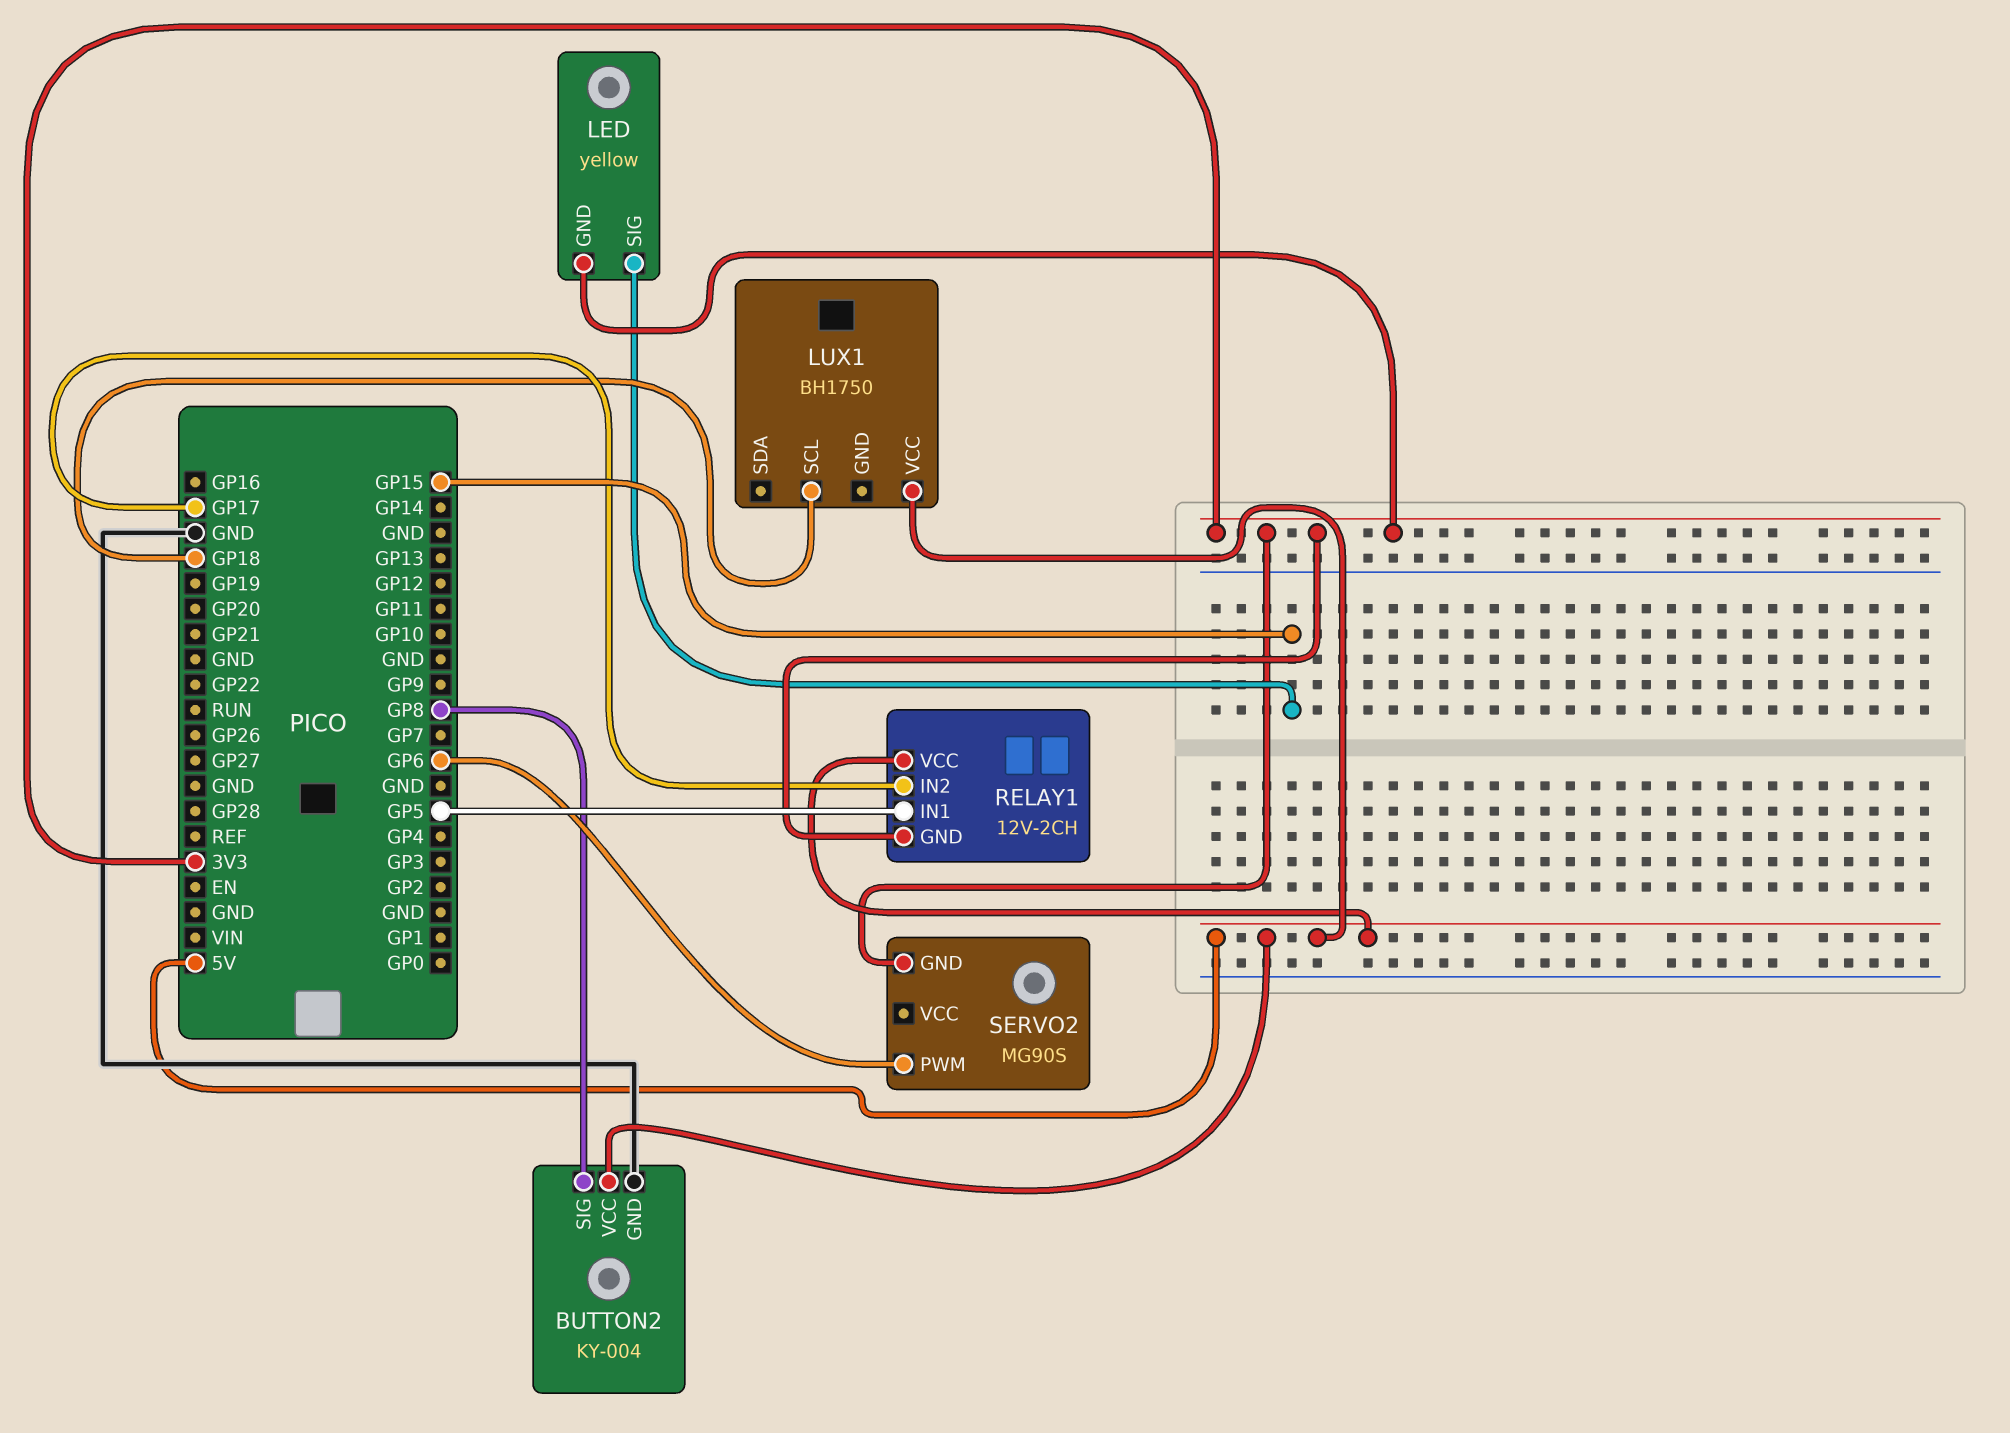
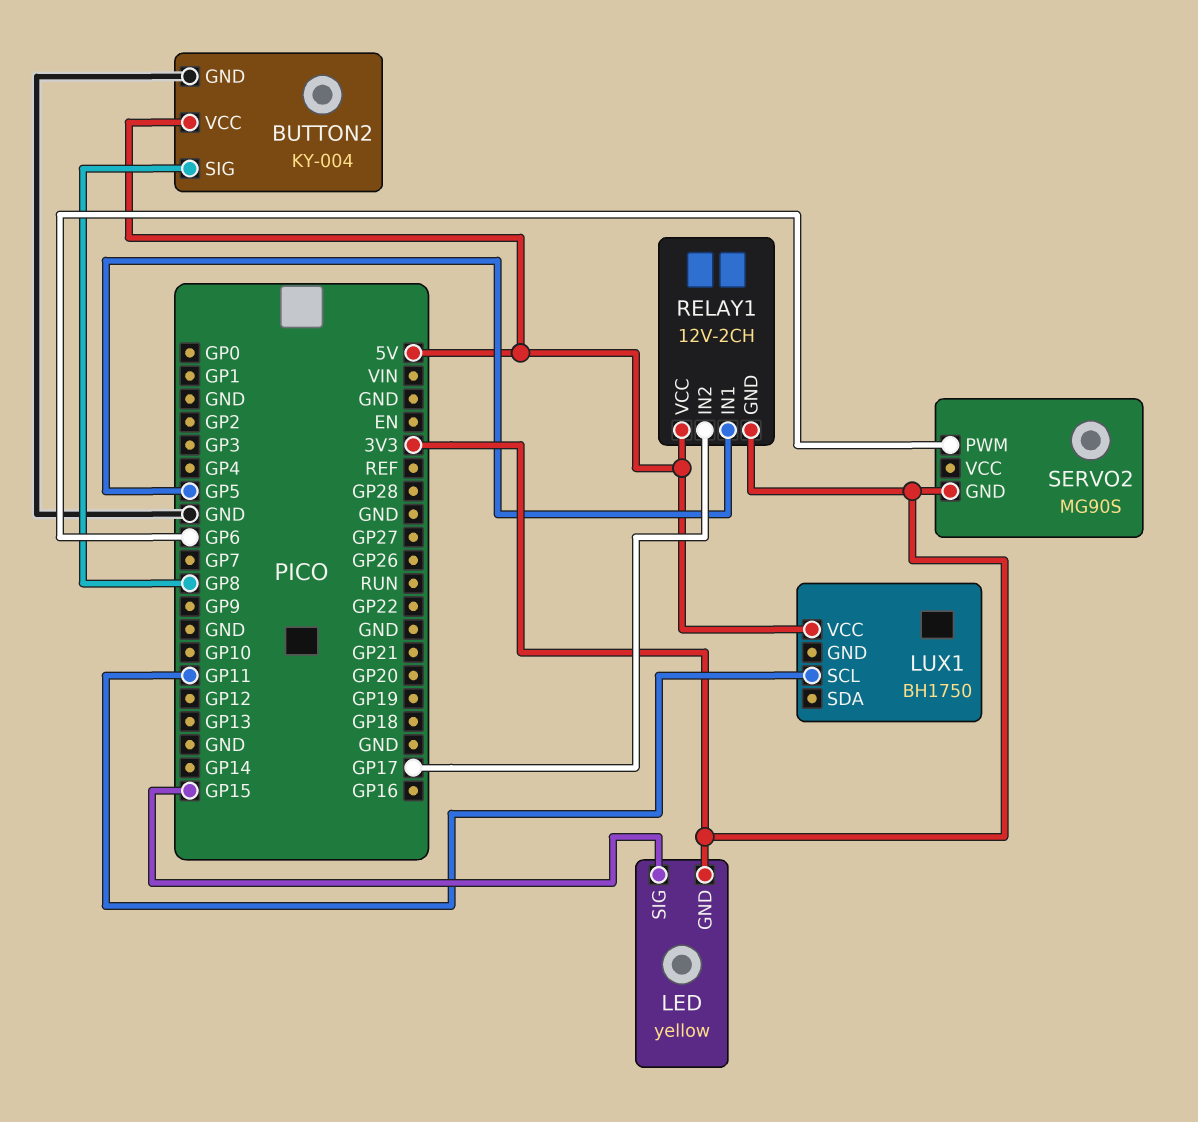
LUX1 pin SCL: GP18 -> GP11

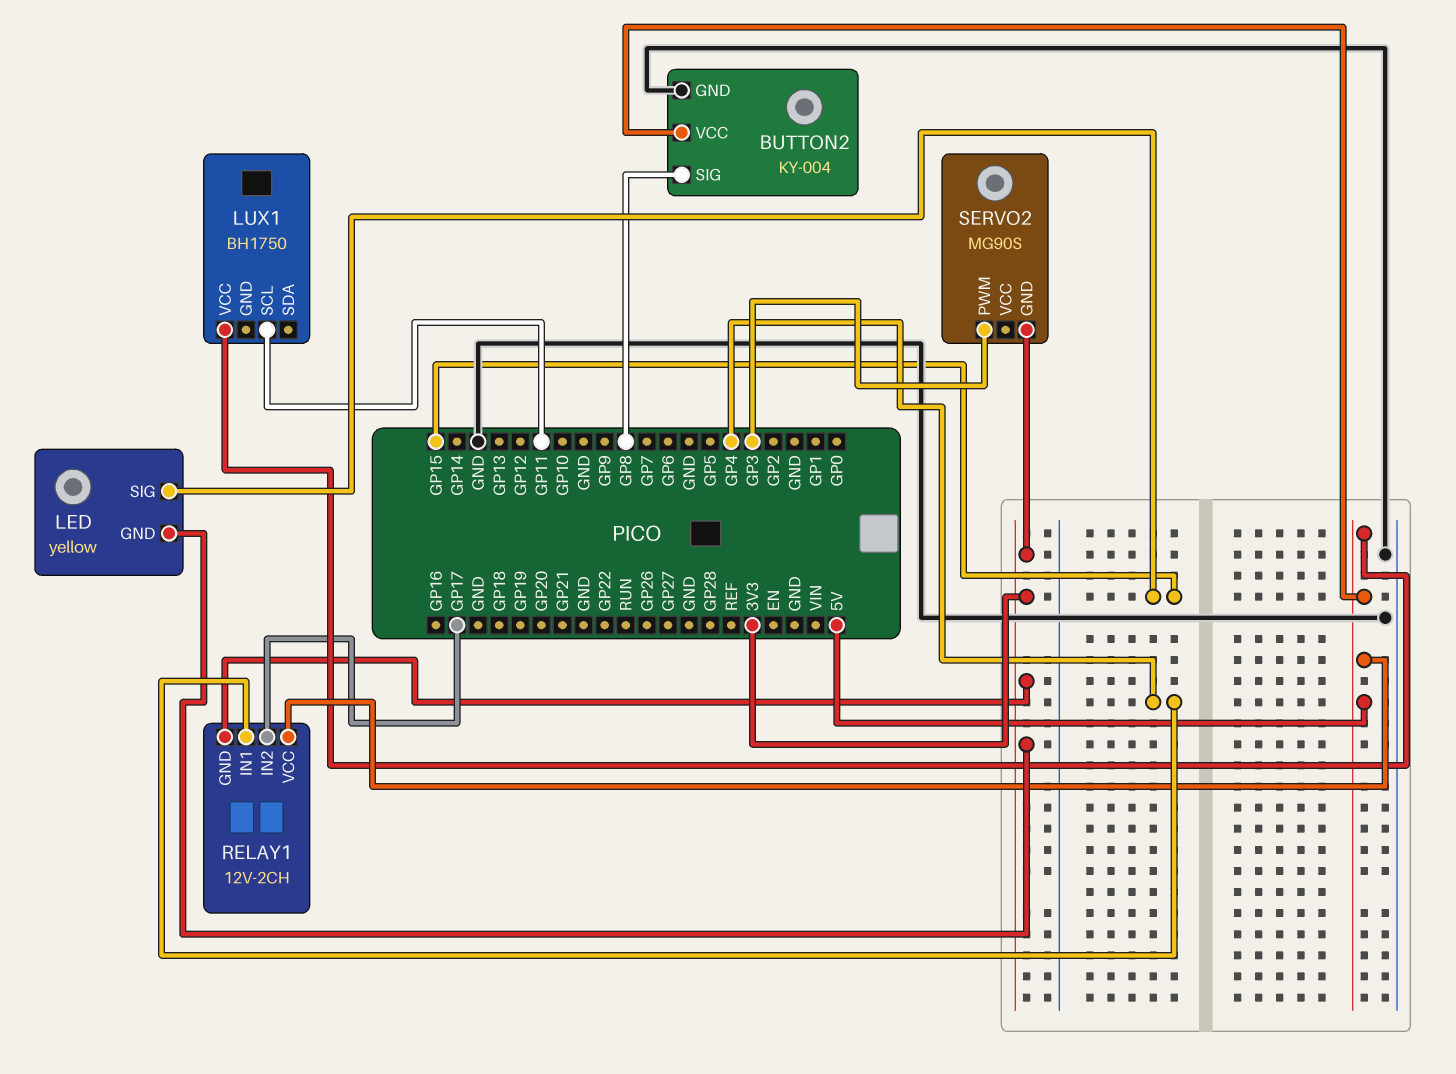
RELAY1 pin IN1: GP5 -> GP4
SERVO2 pin PWM: GP6 -> GP3

